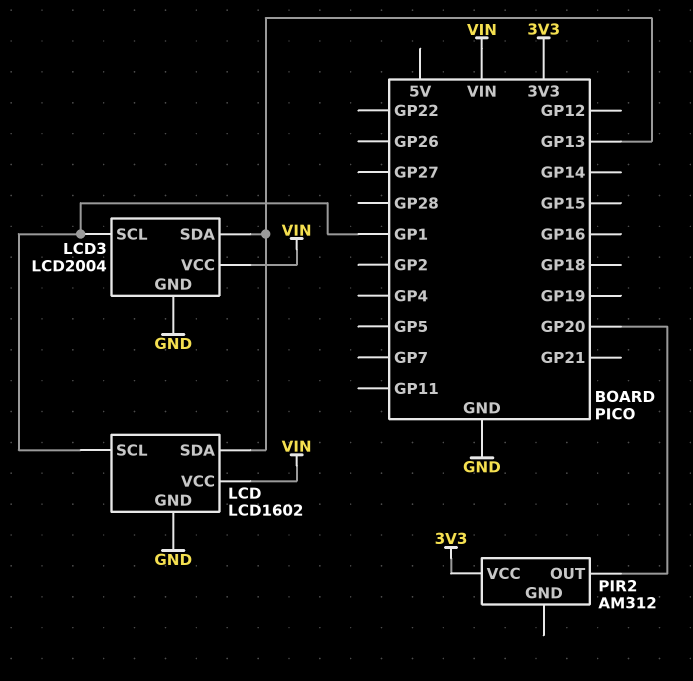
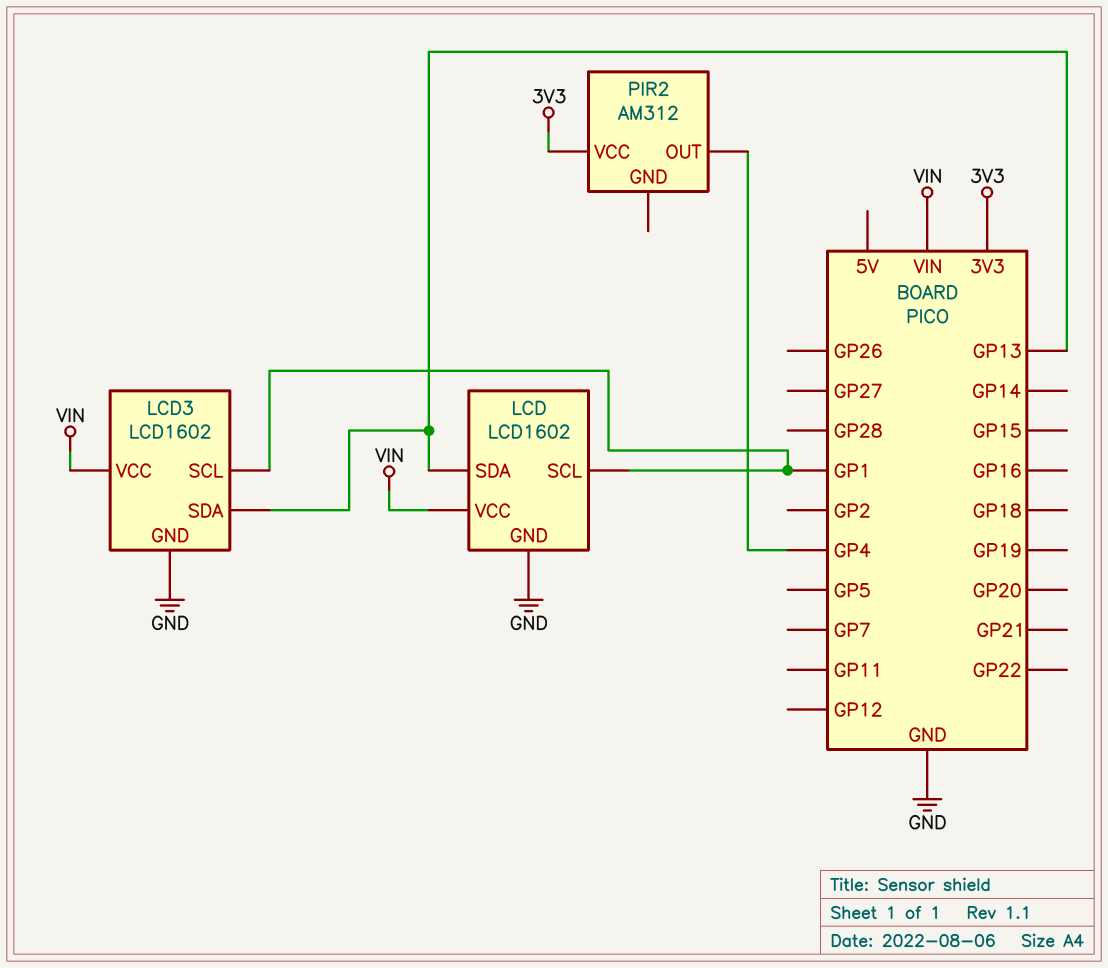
LCD3: LCD2004 -> LCD1602
PIR2 pin OUT: GP20 -> GP4

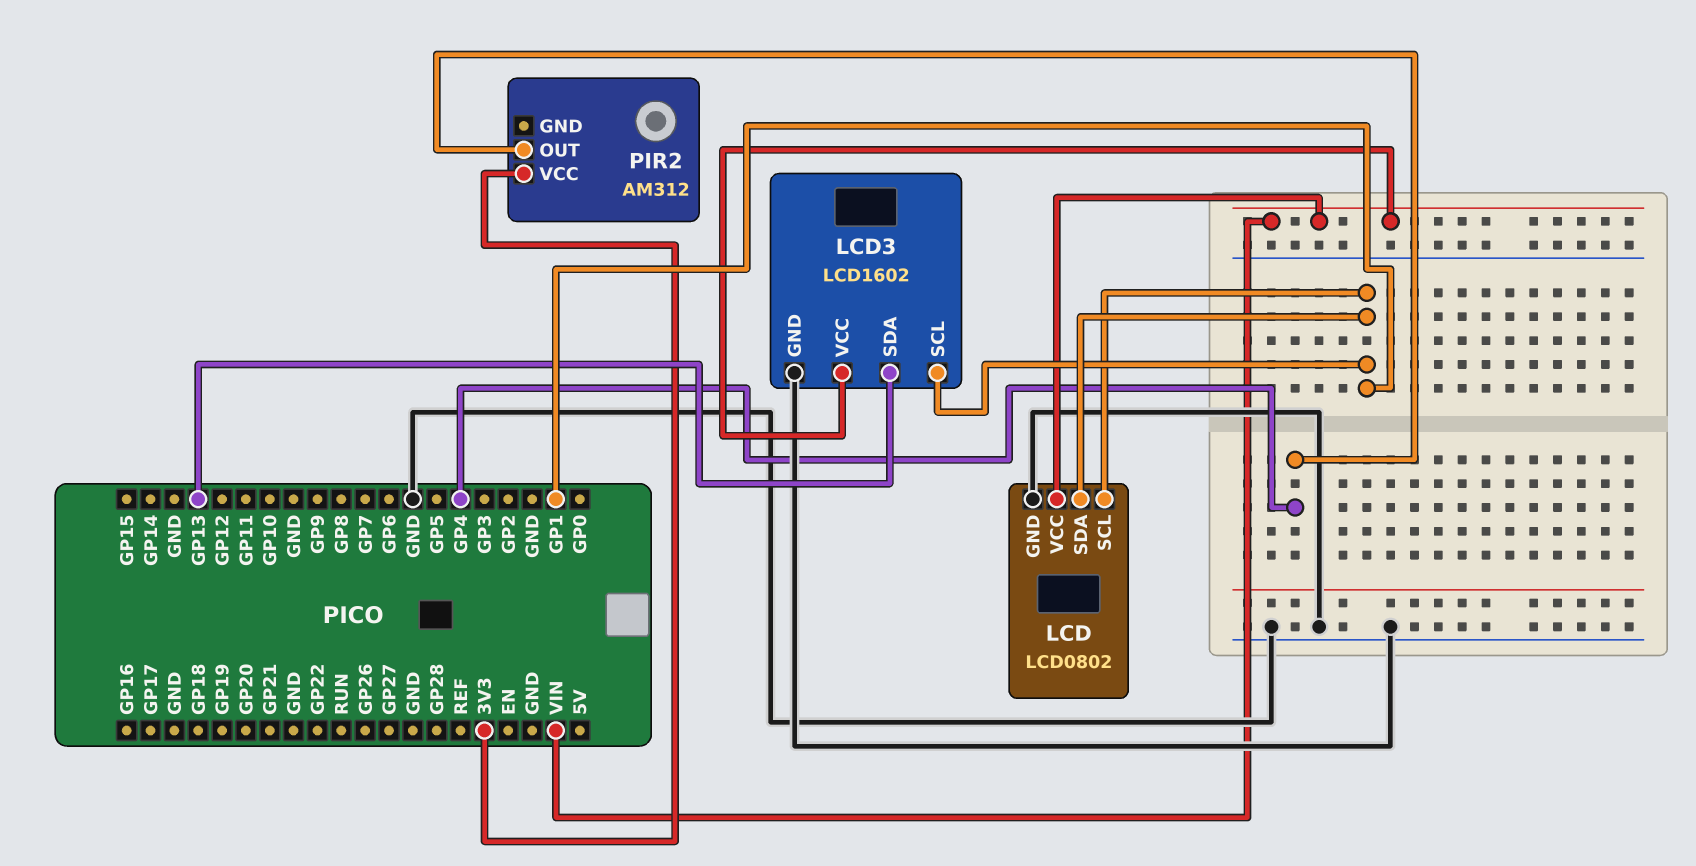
LCD: LCD1602 -> LCD0802
LCD pin SDA: GP13 -> GP1

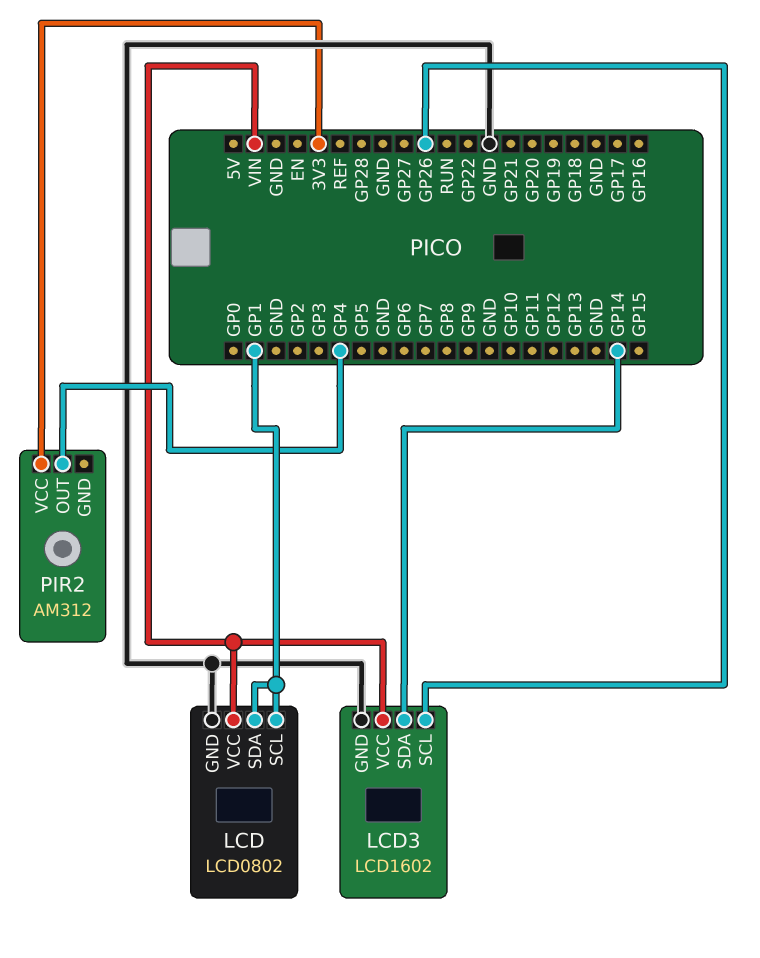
LCD3 pin SCL: GP1 -> GP26
LCD3 pin SDA: GP13 -> GP14

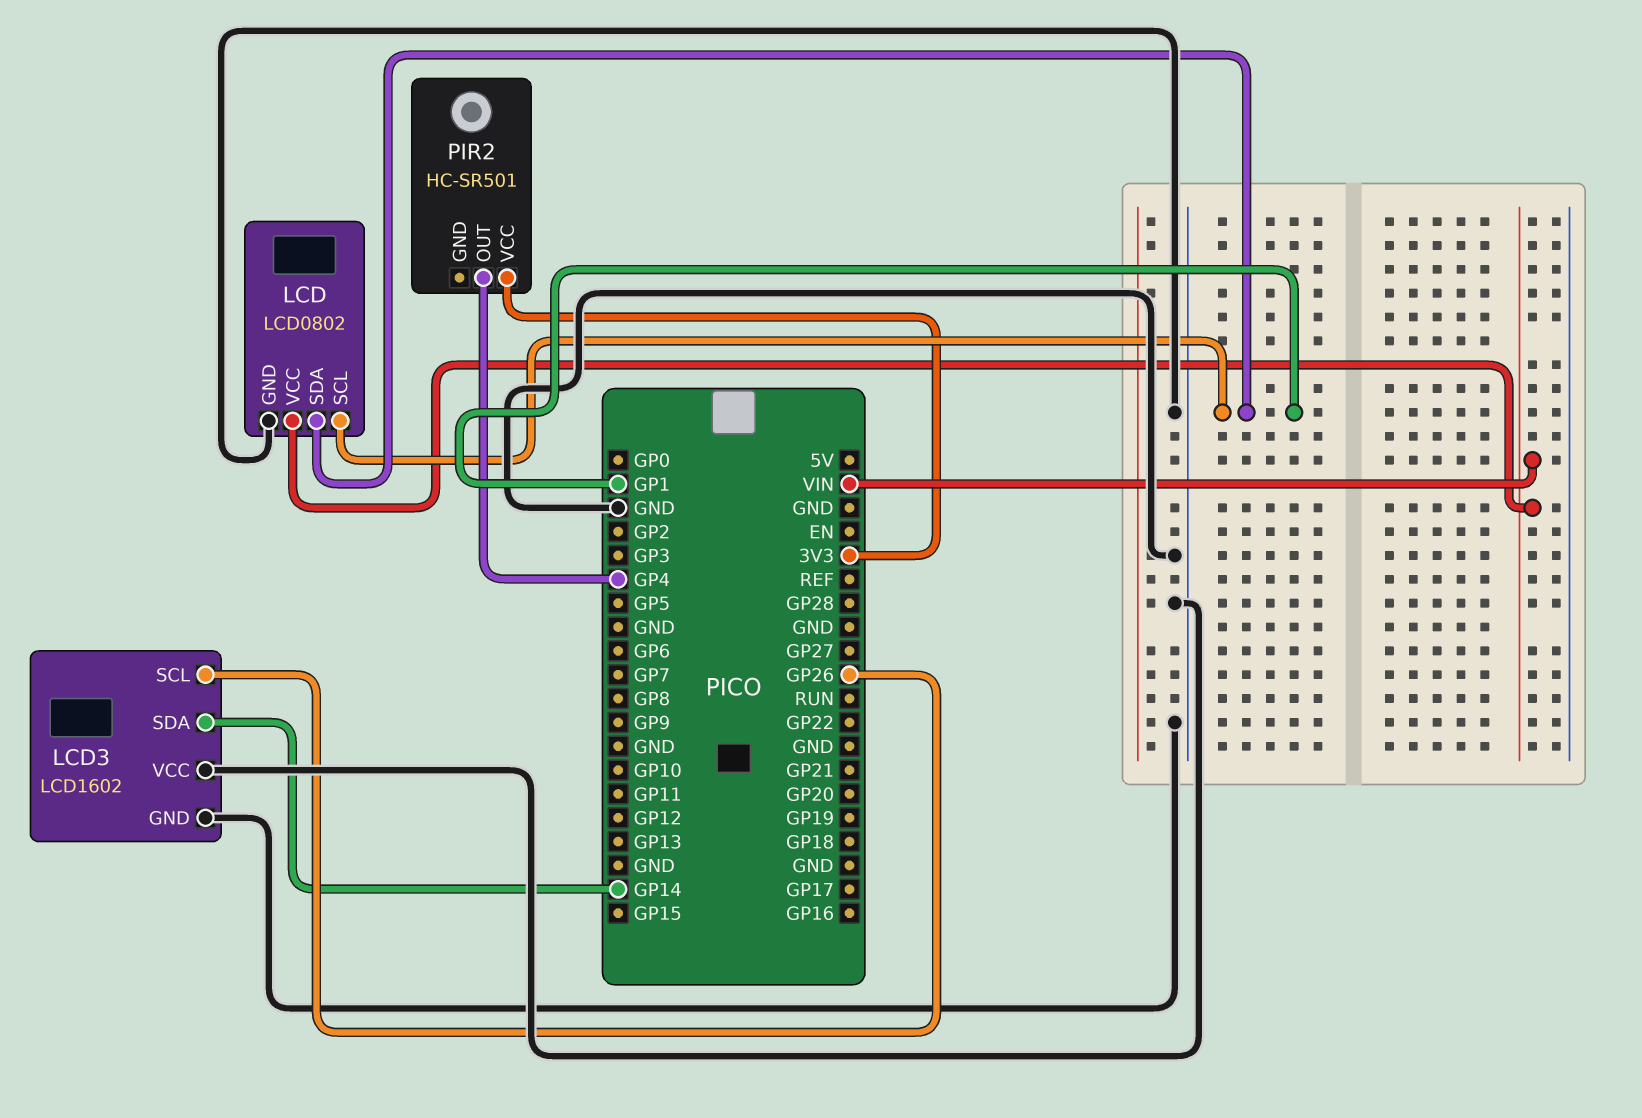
LCD3 pin VCC: VIN -> GND
PIR2: AM312 -> HC-SR501

